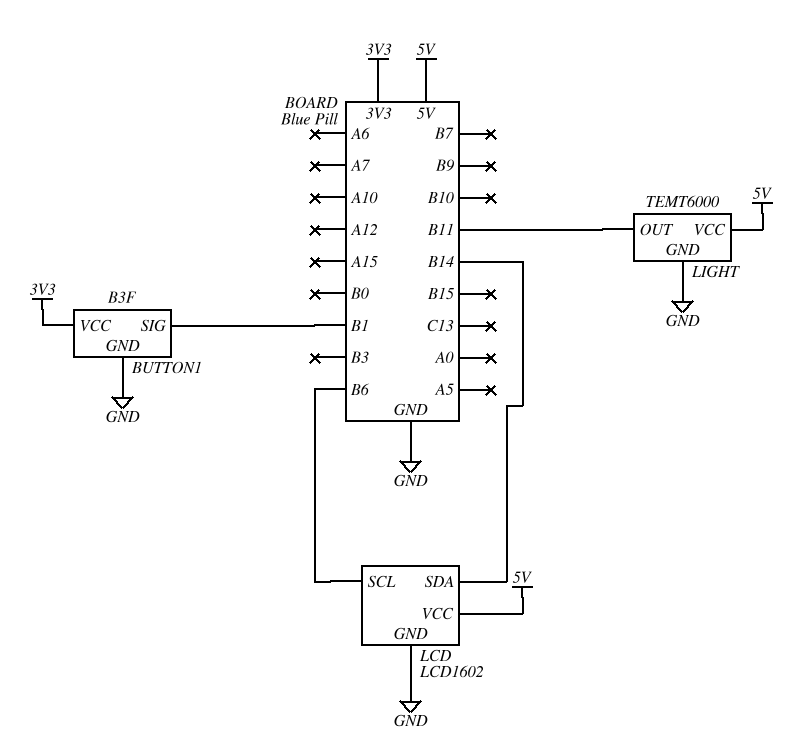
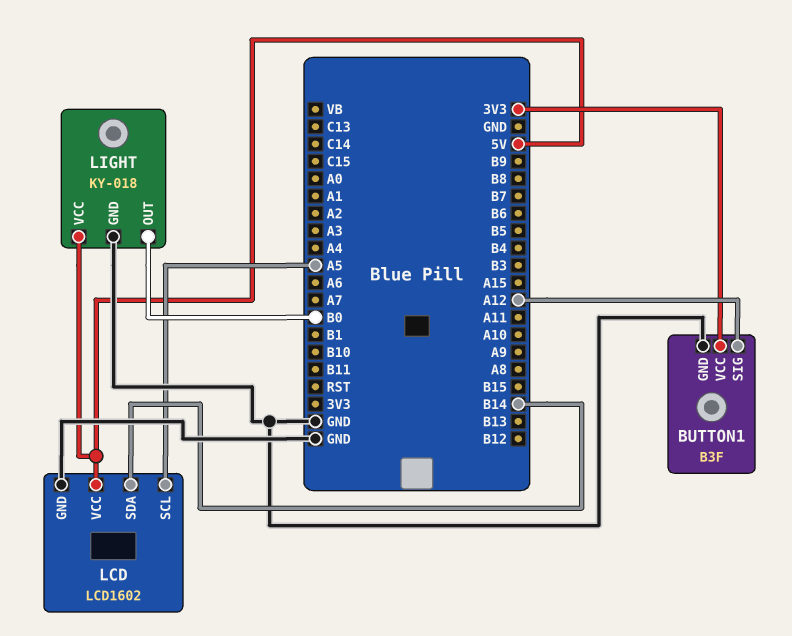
BUTTON1 pin SIG: B1 -> A12
LCD pin SCL: B6 -> A5
LIGHT: TEMT6000 -> KY-018
LIGHT pin OUT: B11 -> B0

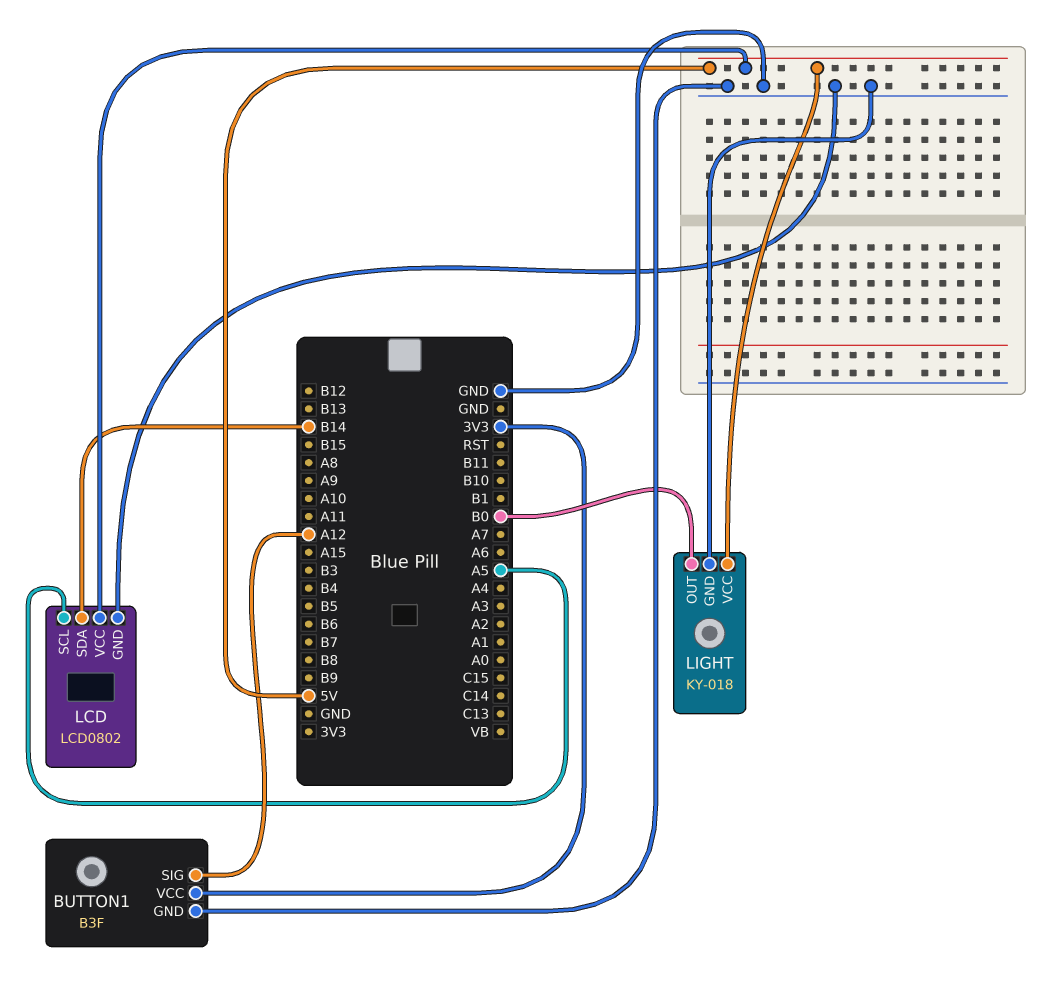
LCD: LCD1602 -> LCD0802

